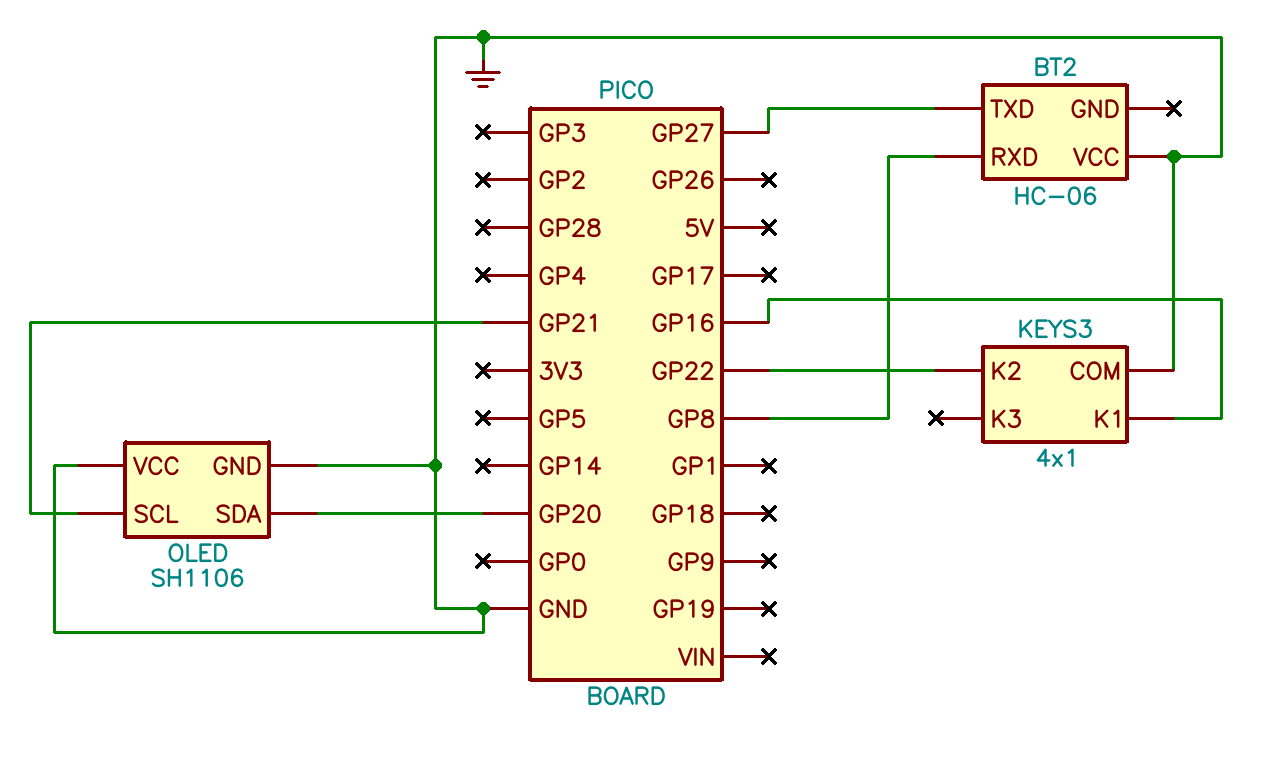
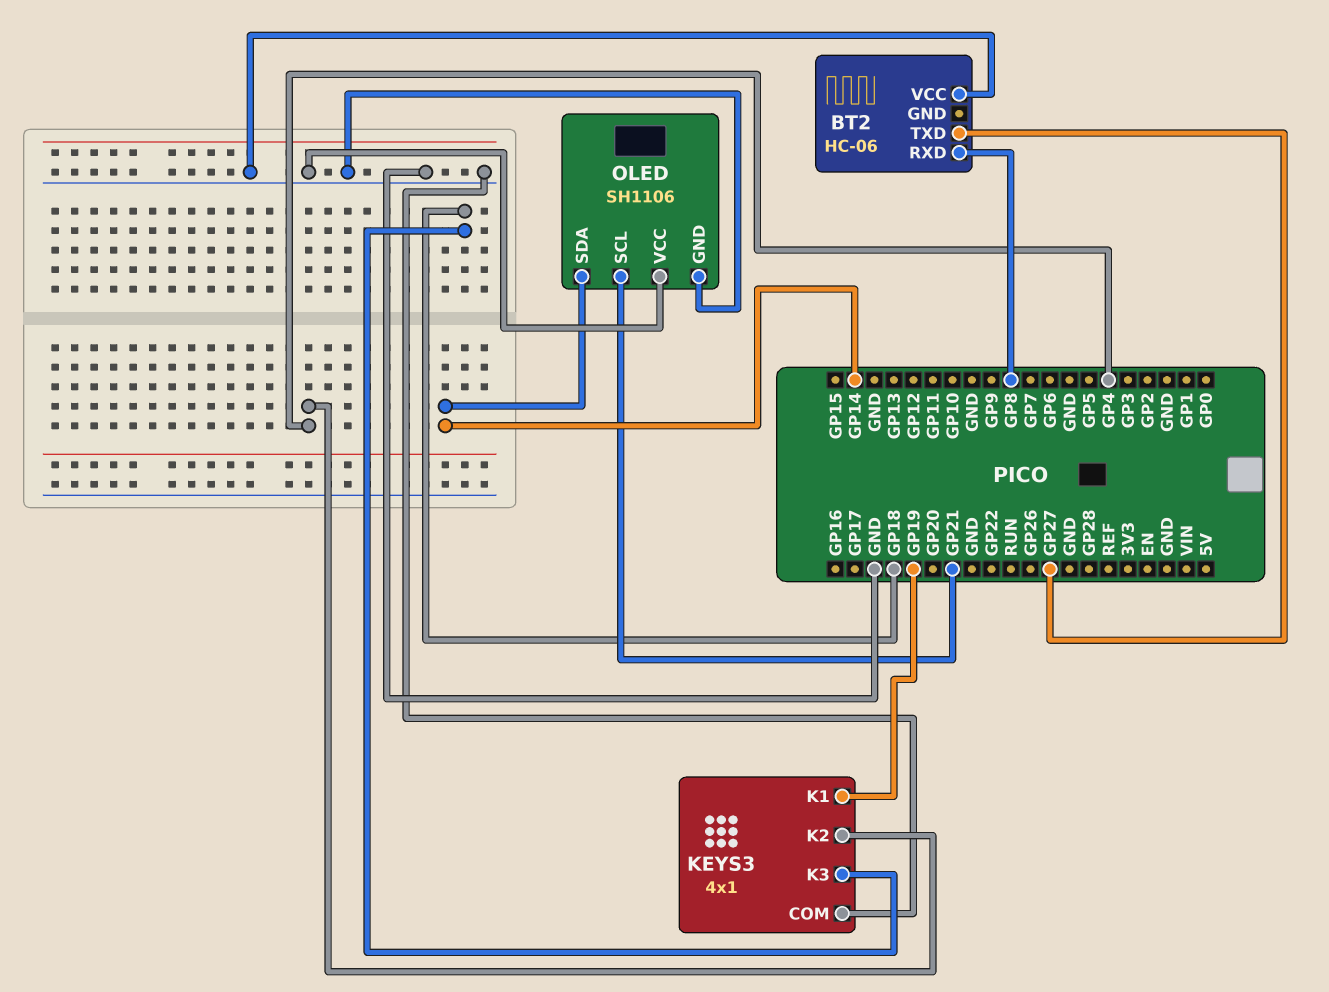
KEYS3 pin K1: GP16 -> GP19
KEYS3 pin K2: GP22 -> GP4
KEYS3 pin K3: none -> GP18
OLED pin SDA: GP20 -> GP14

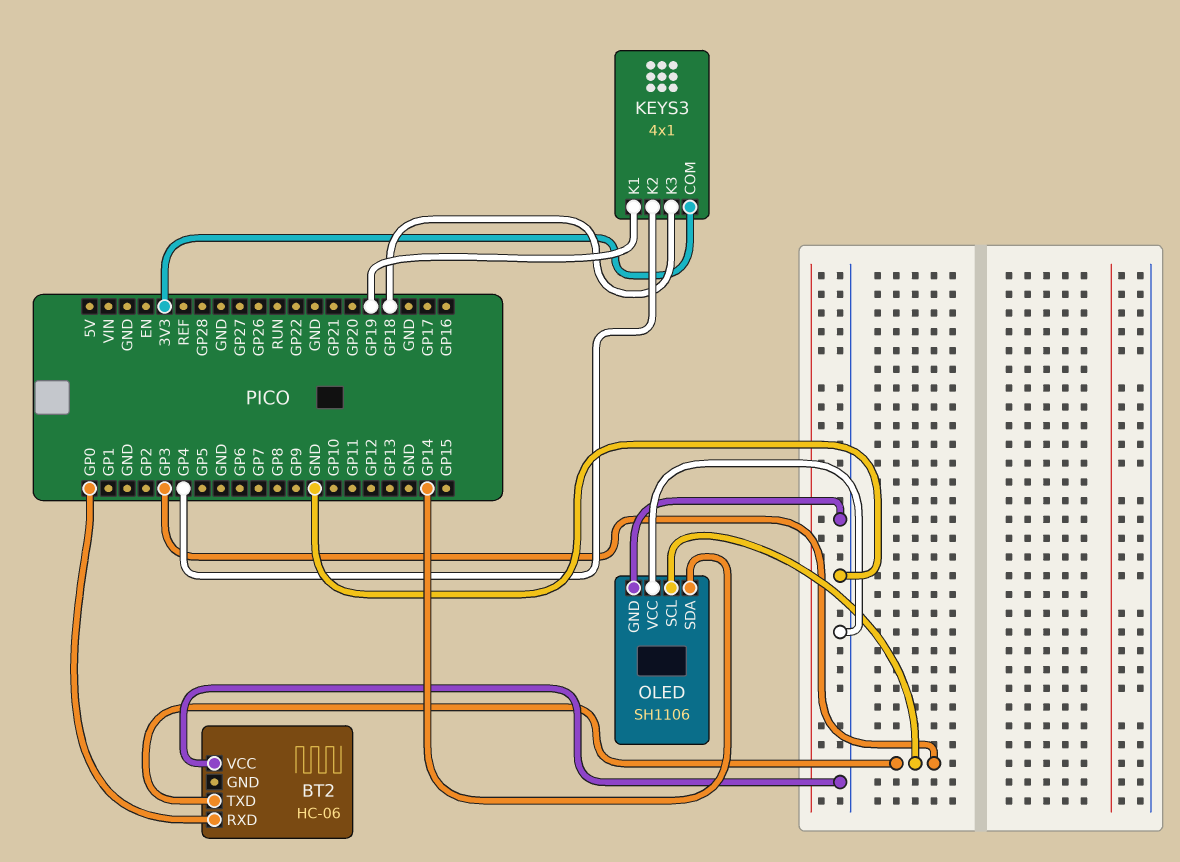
BT2 pin RXD: GP8 -> GP0
BT2 pin TXD: GP27 -> GP3
KEYS3 pin COM: GND -> 3V3
OLED pin SCL: GP21 -> GP3

